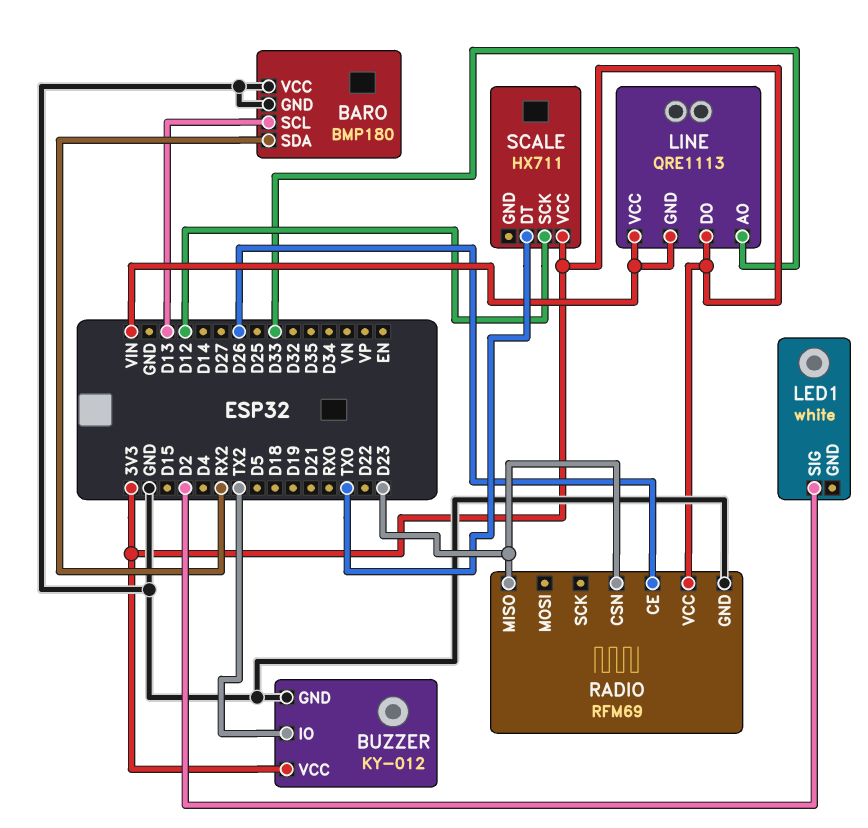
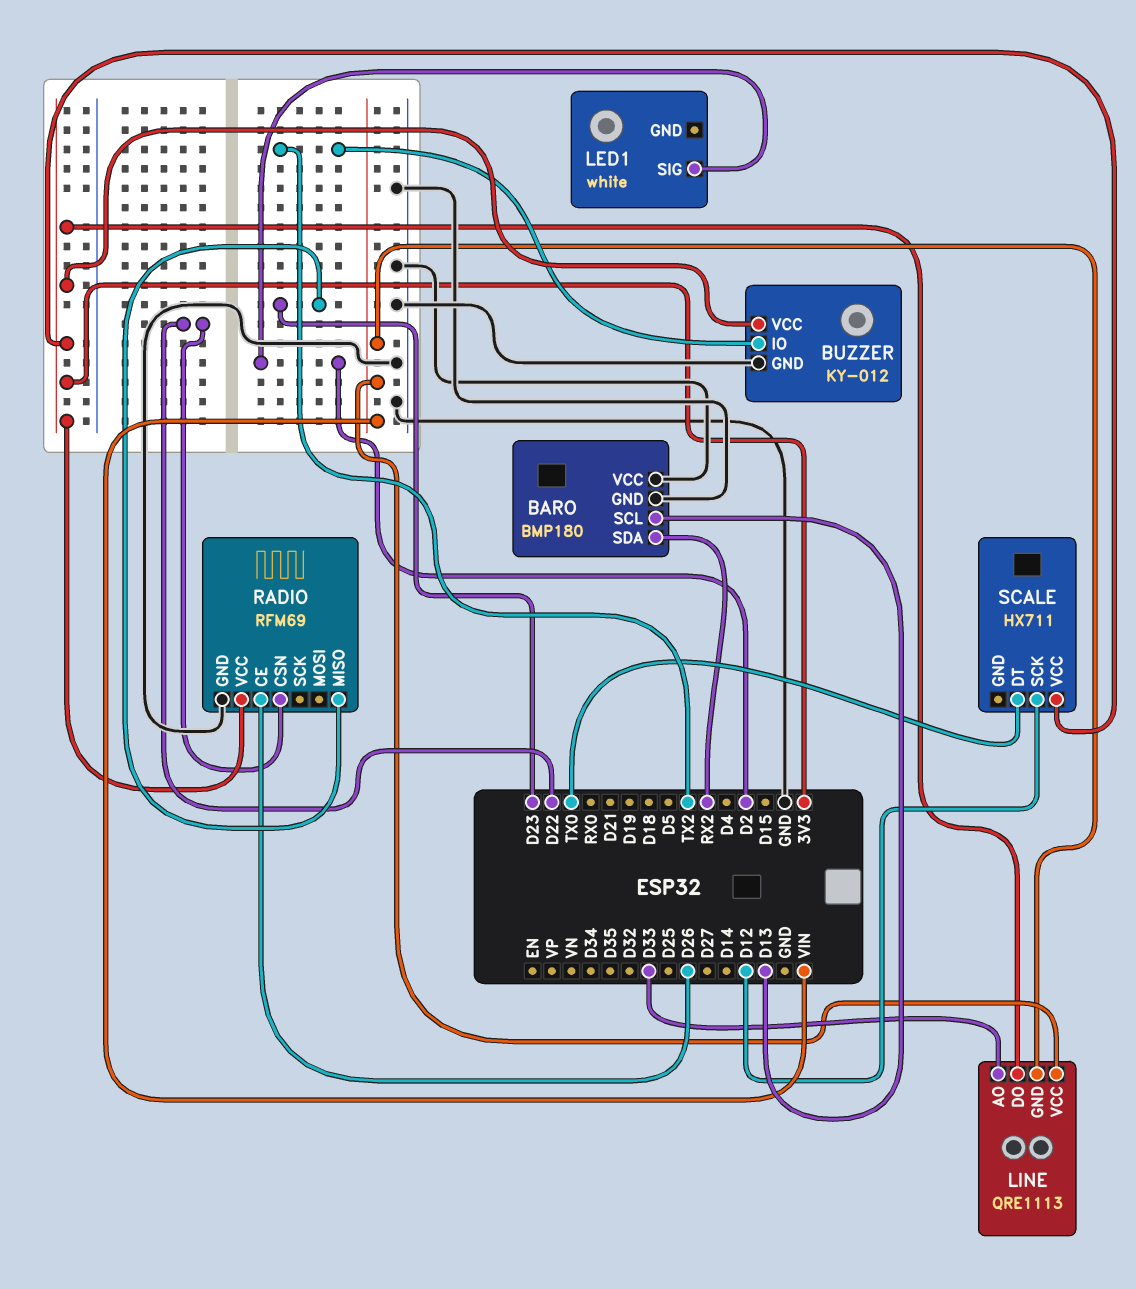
RADIO pin CSN: D23 -> D22

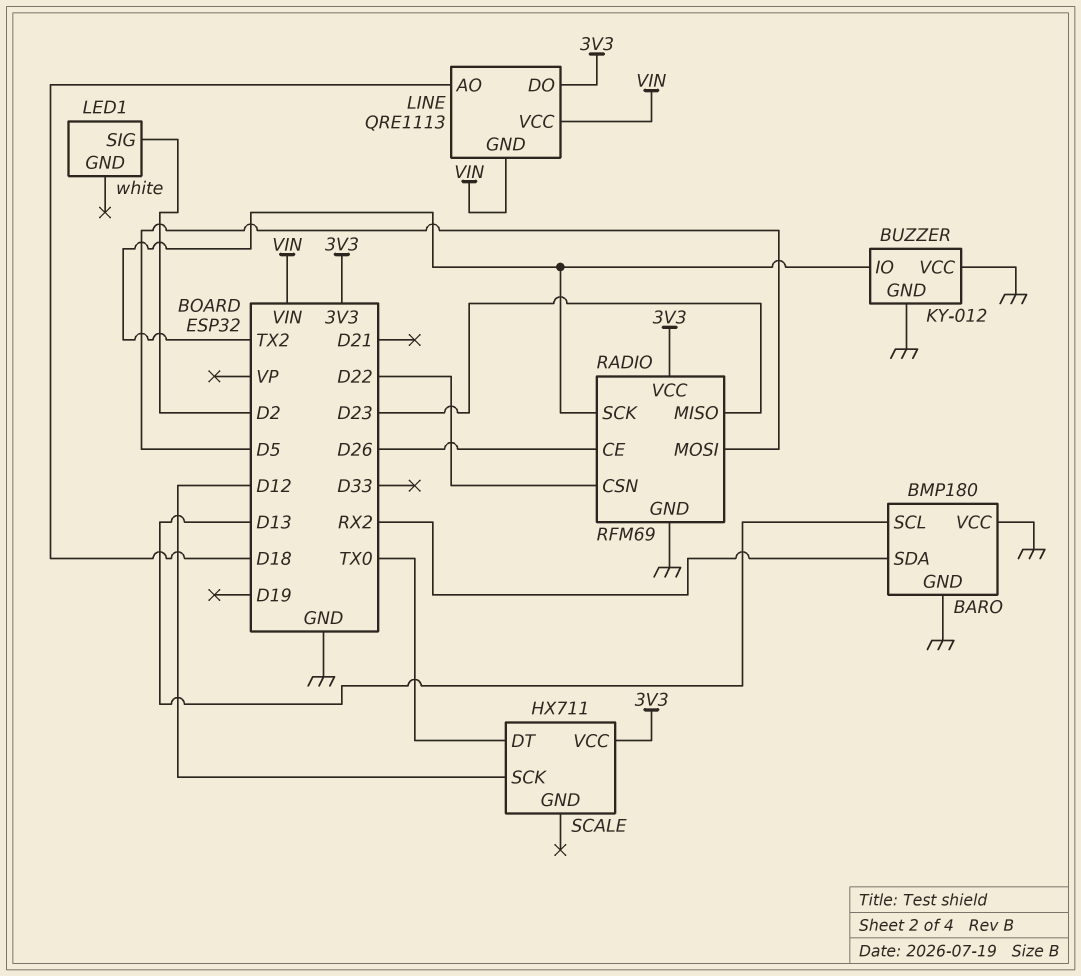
BUZZER pin VCC: 3V3 -> GND
LINE pin AO: D33 -> D18
RADIO pin MOSI: none -> D5
RADIO pin SCK: none -> TX2

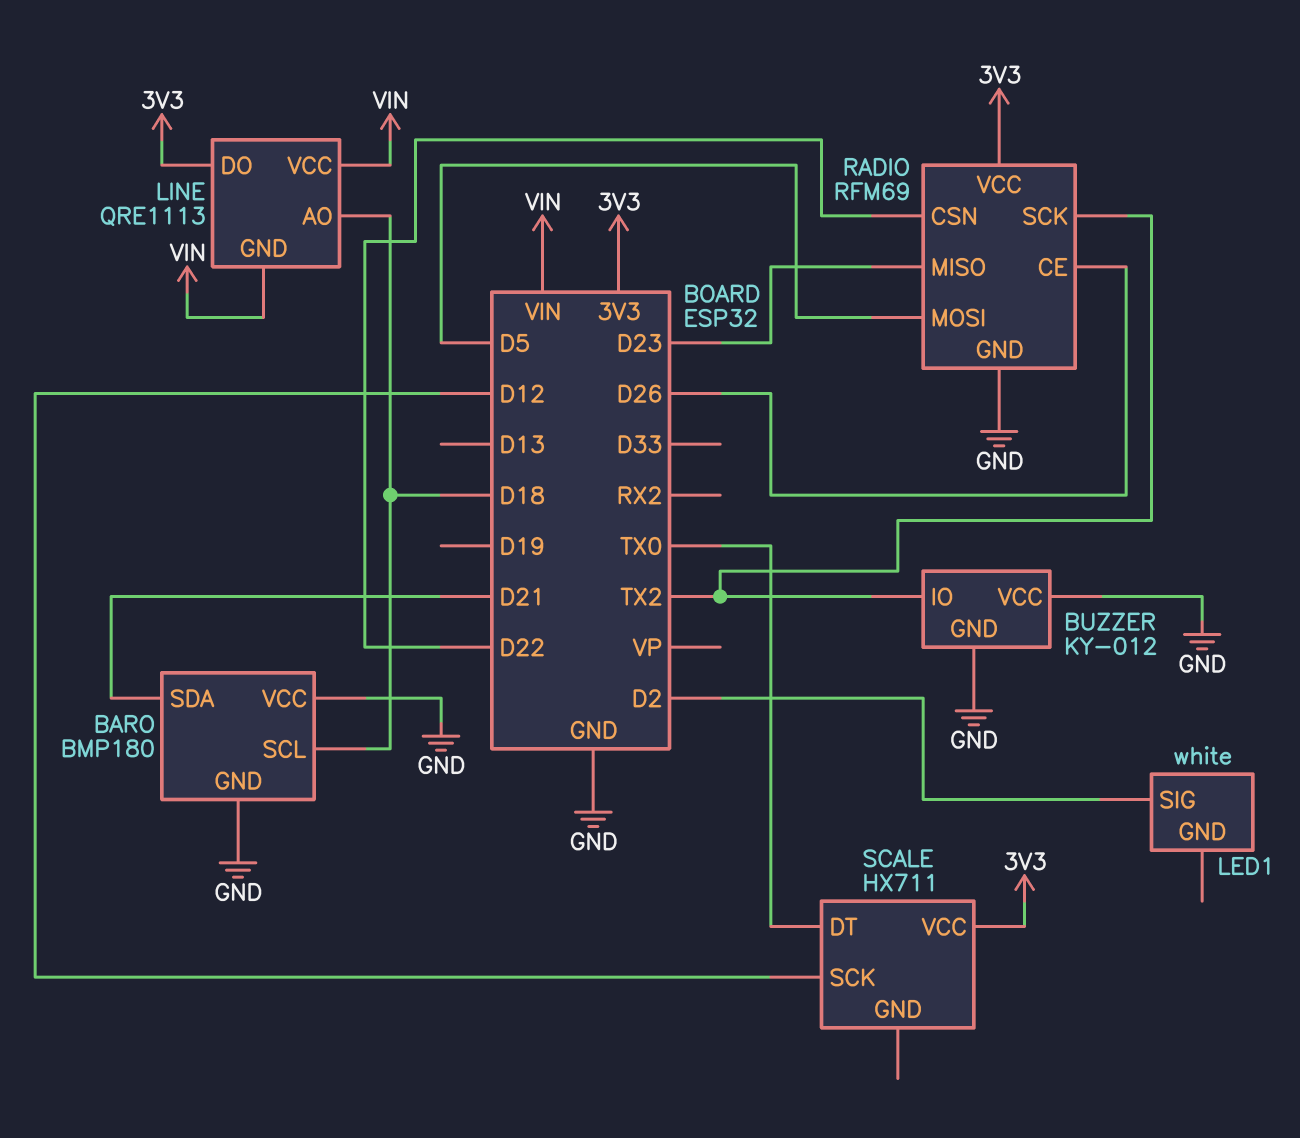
BARO pin SCL: D13 -> D18
BARO pin SDA: RX2 -> D21

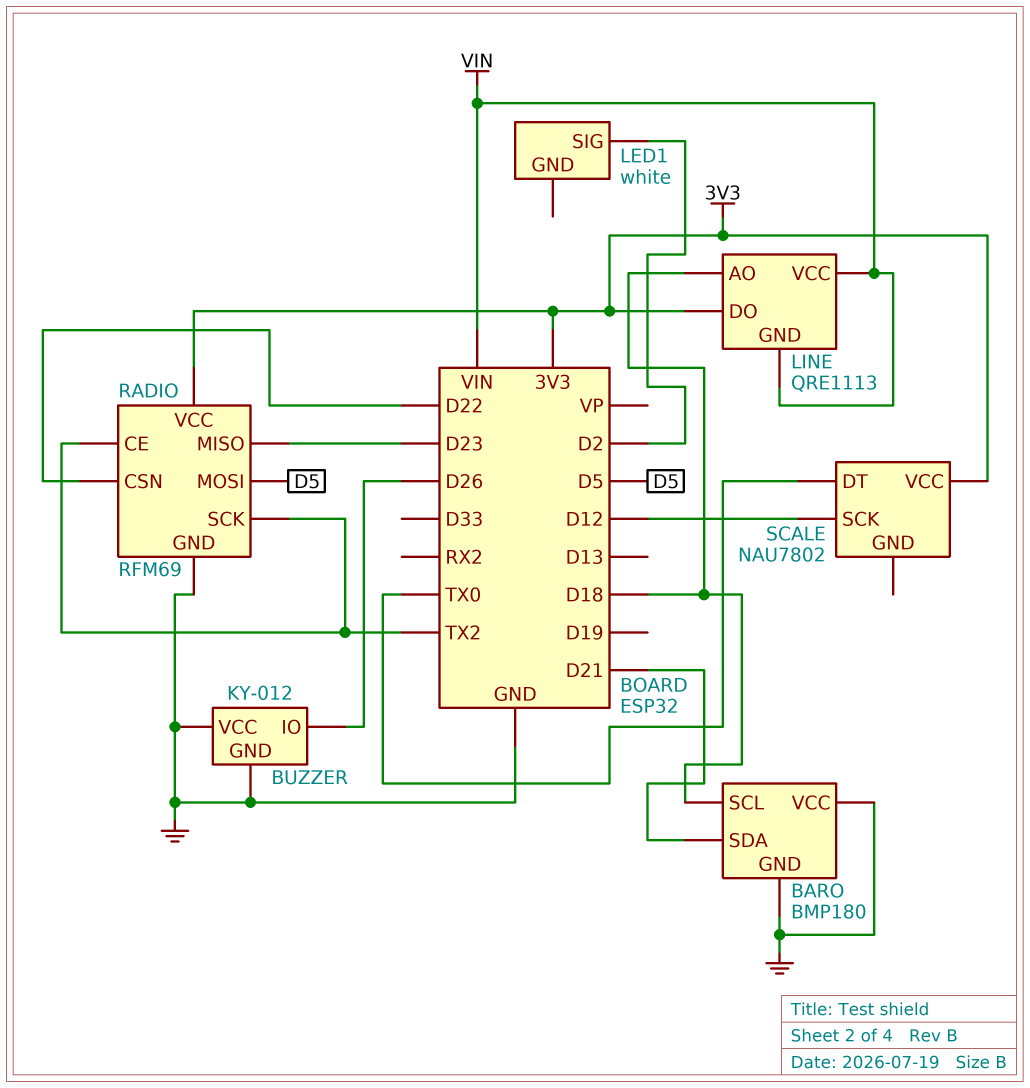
BUZZER pin IO: TX2 -> D26
RADIO pin CE: D26 -> TX2
SCALE: HX711 -> NAU7802

